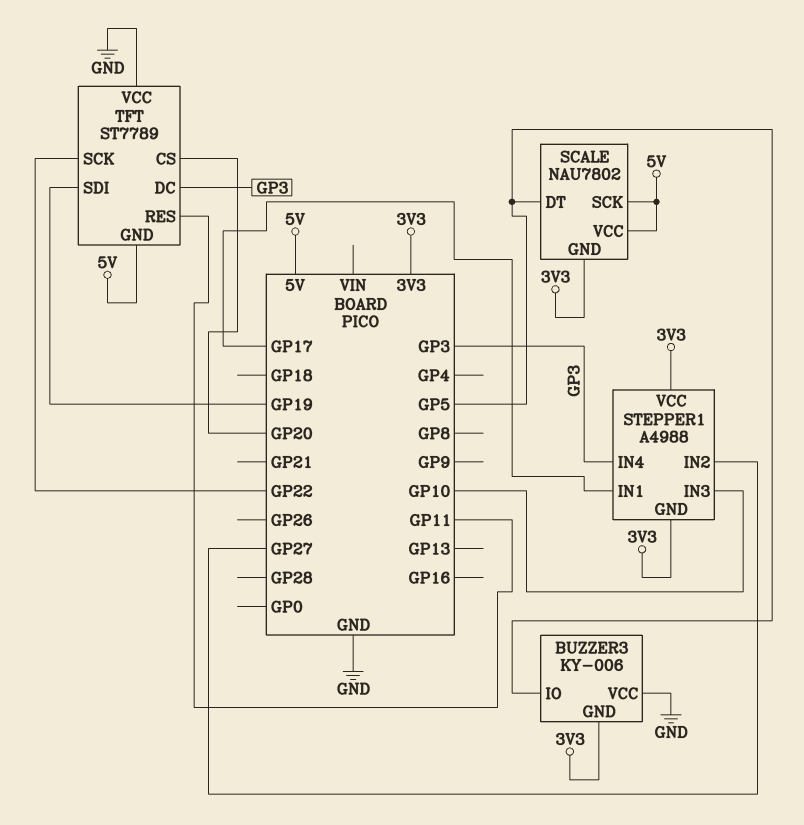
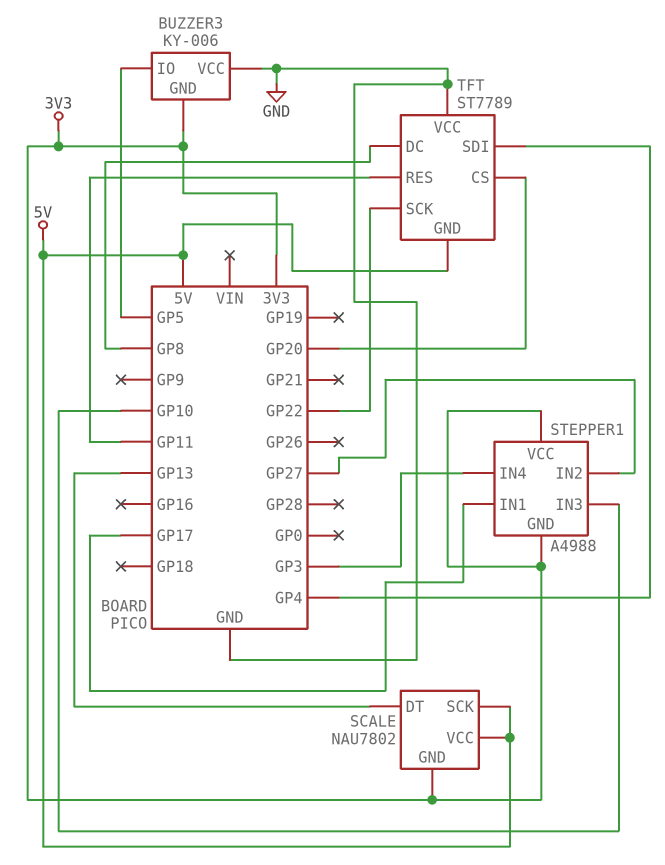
SCALE pin DT: GP5 -> GP13
TFT pin DC: GP3 -> GP8
TFT pin SDI: GP19 -> GP4

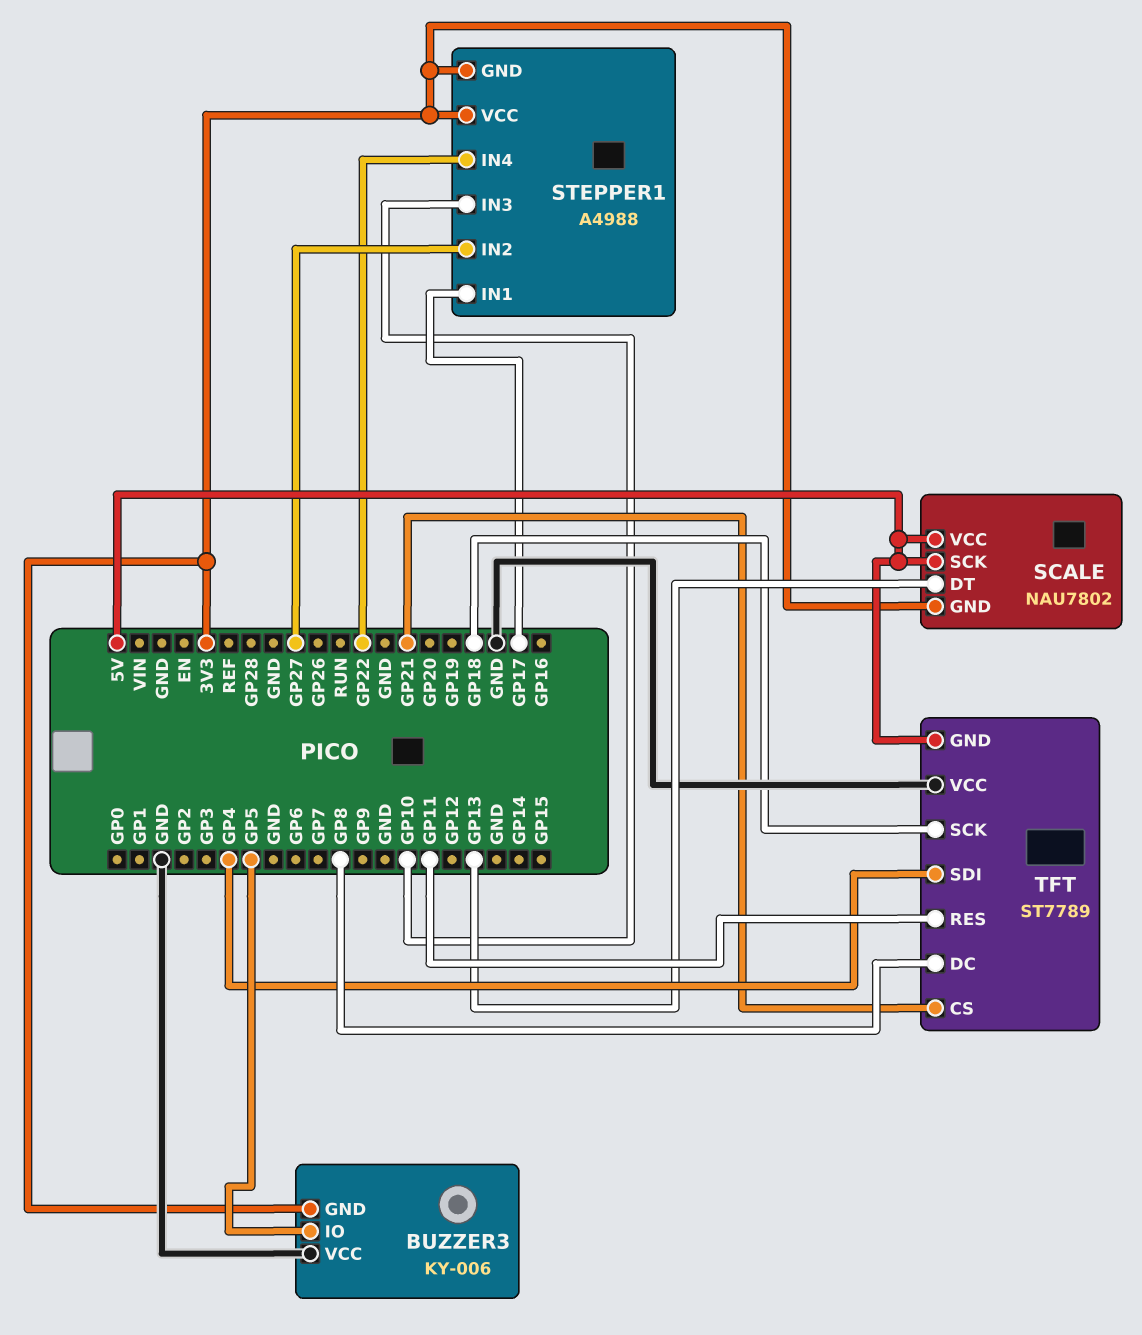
STEPPER1 pin IN4: GP3 -> GP22
TFT pin CS: GP20 -> GP21
TFT pin SCK: GP22 -> GP18

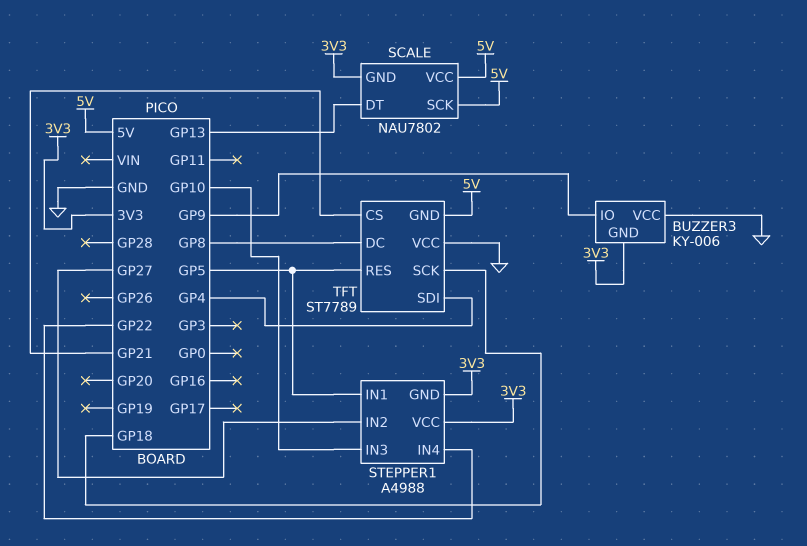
BUZZER3 pin IO: GP5 -> GP9
STEPPER1 pin IN1: GP17 -> GP5
TFT pin RES: GP11 -> GP5

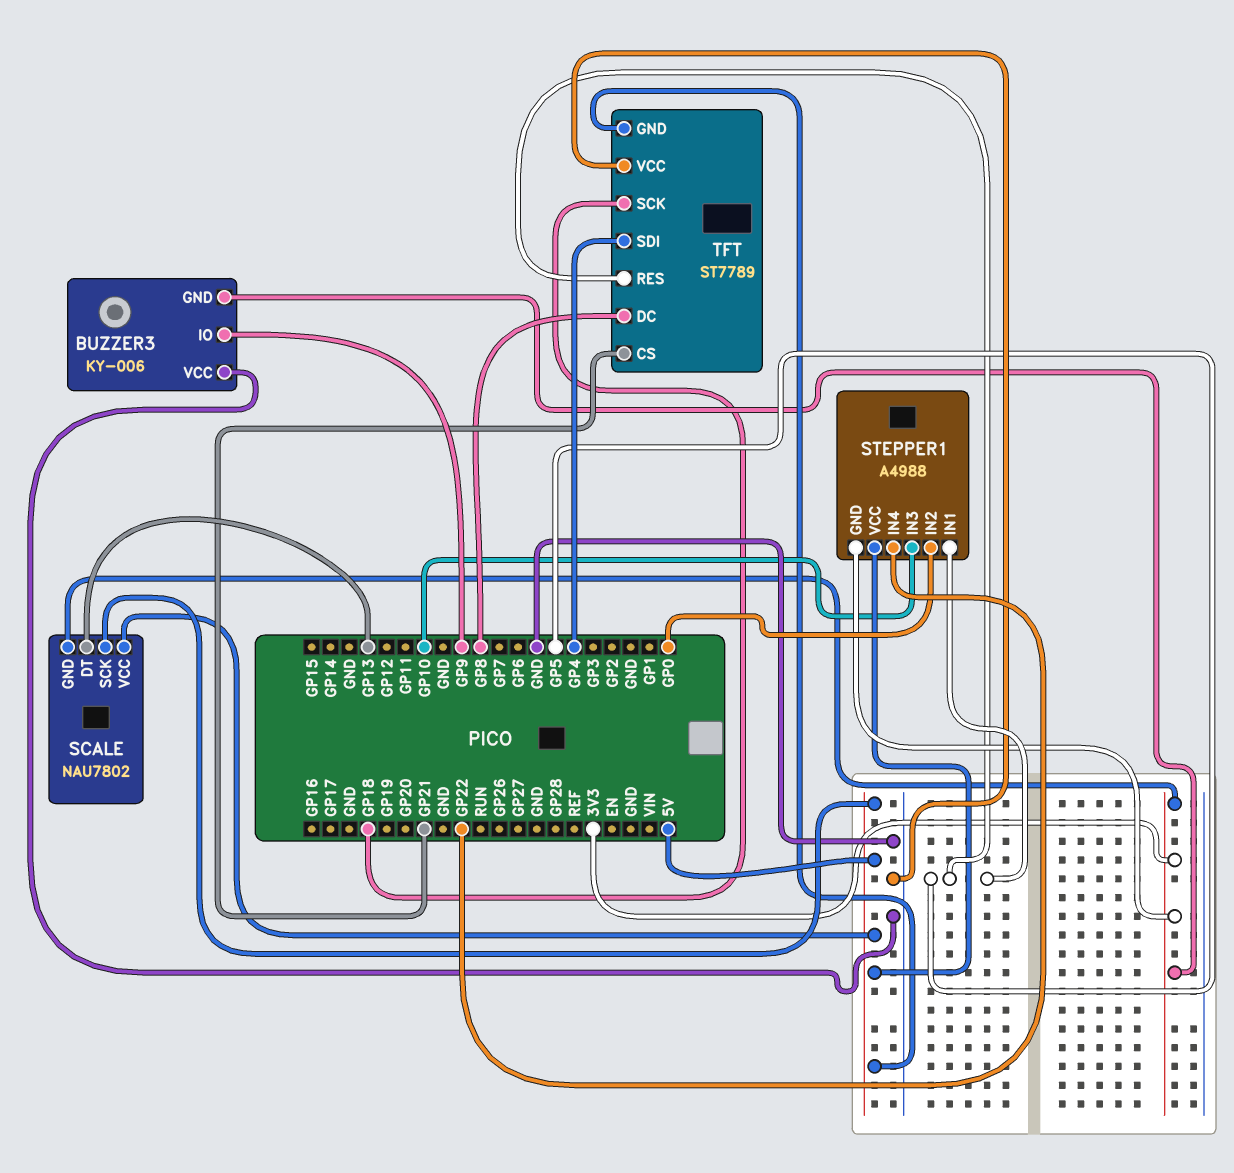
STEPPER1 pin IN2: GP27 -> GP0
STEPPER1 pin VCC: 3V3 -> 5V

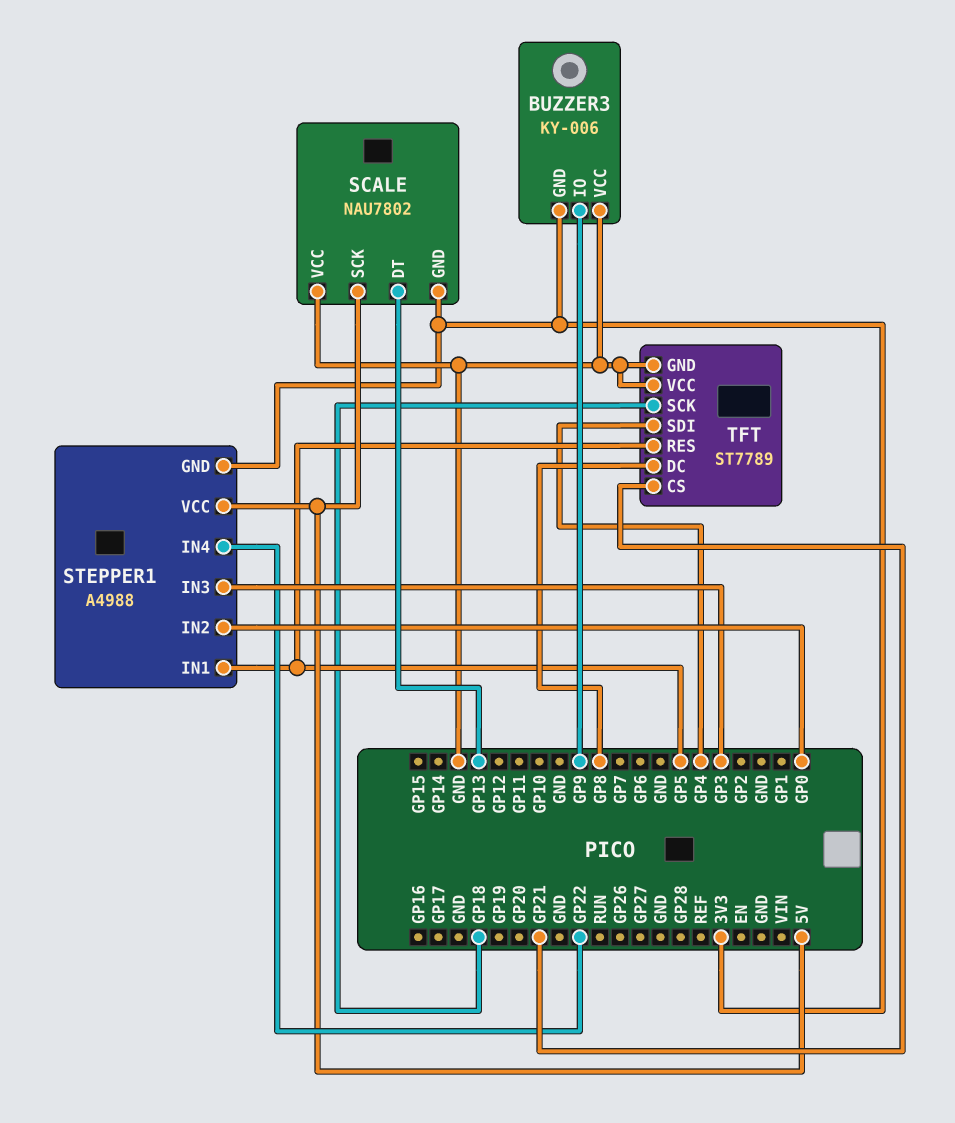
SCALE pin VCC: 5V -> GND
STEPPER1 pin IN3: GP10 -> GP3
TFT pin GND: 5V -> GND

